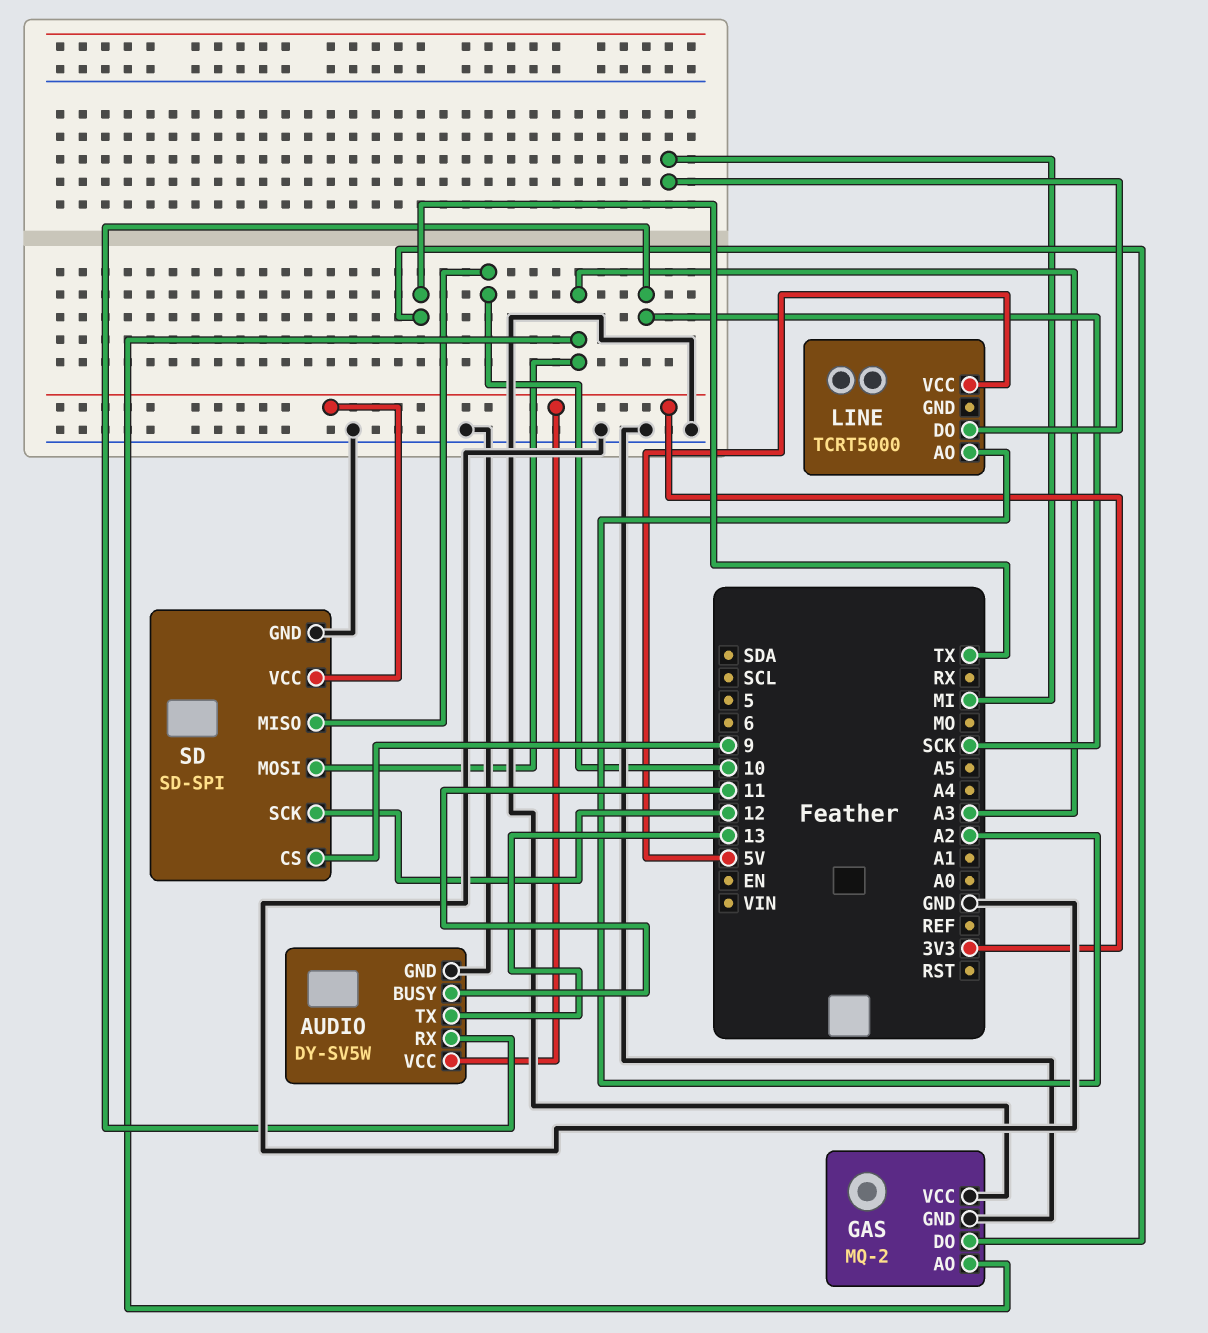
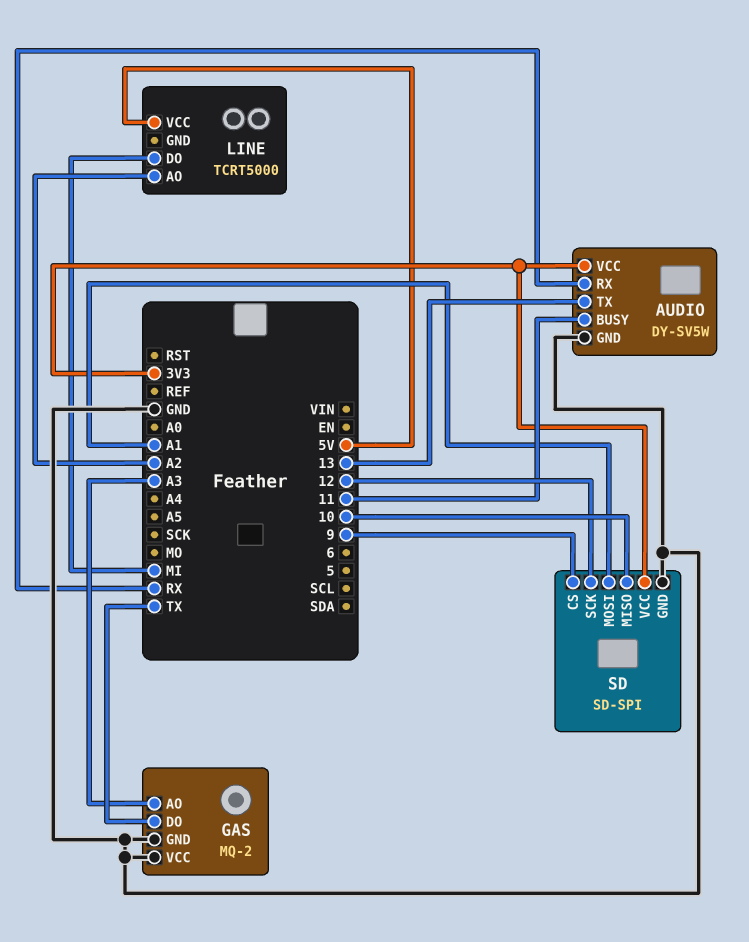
AUDIO pin RX: SCK -> RX
SD pin MOSI: A3 -> A1

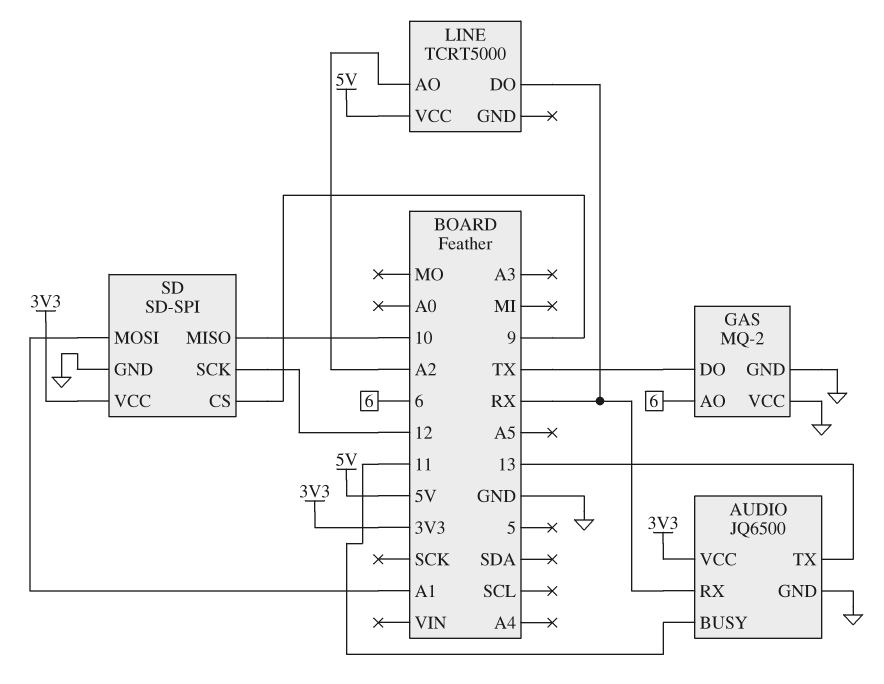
AUDIO: DY-SV5W -> JQ6500
GAS pin AO: A3 -> 6
LINE pin DO: MI -> RX

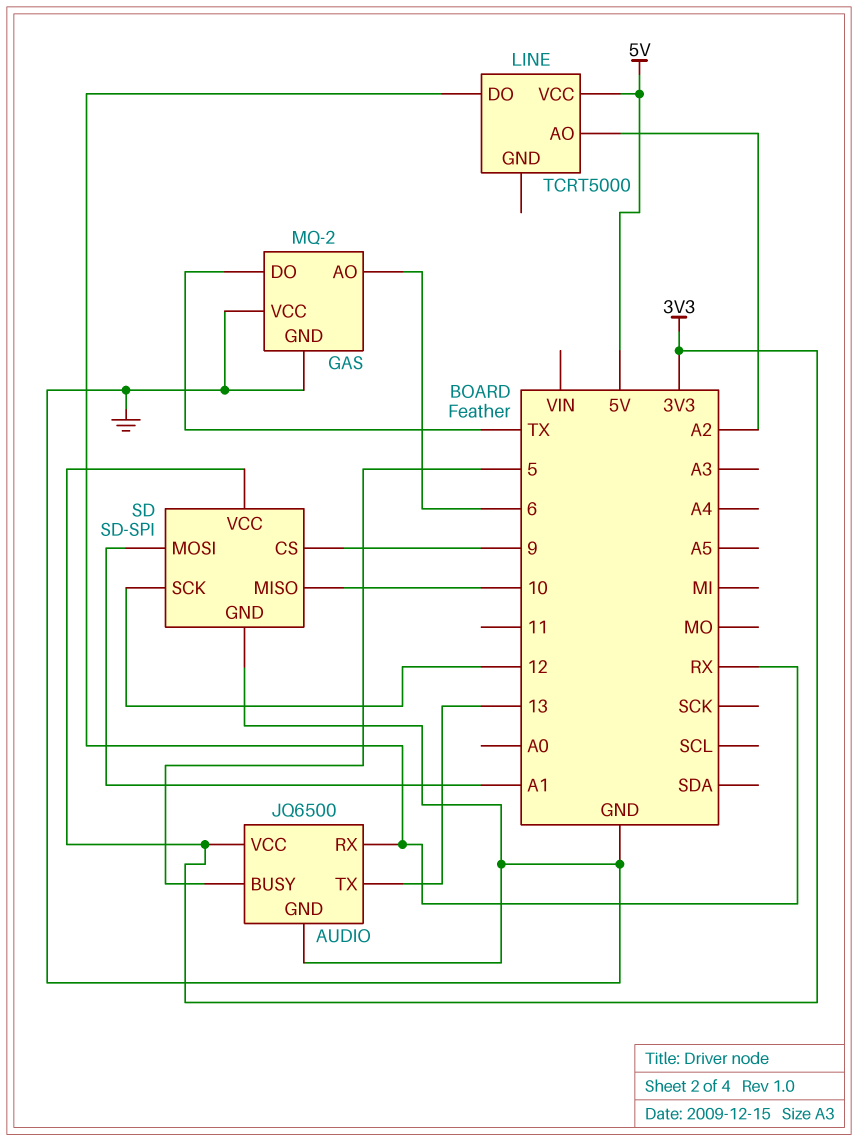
AUDIO pin BUSY: 11 -> 5

